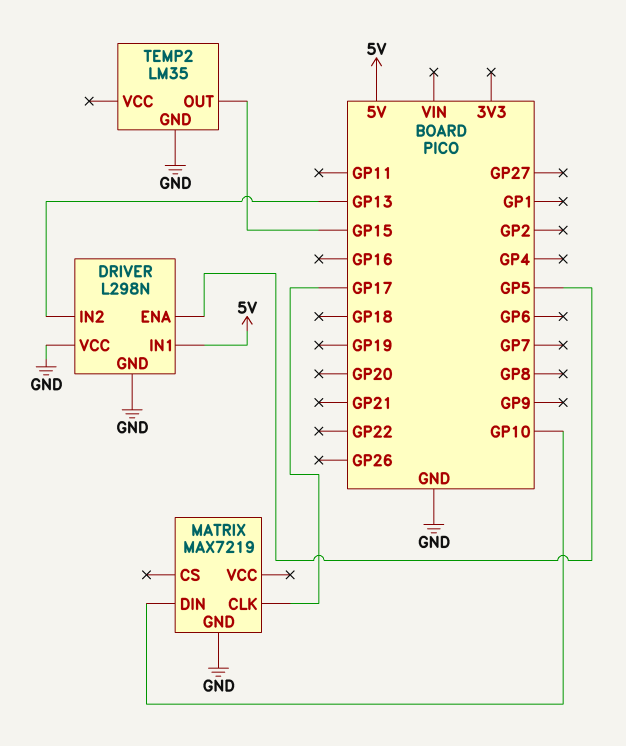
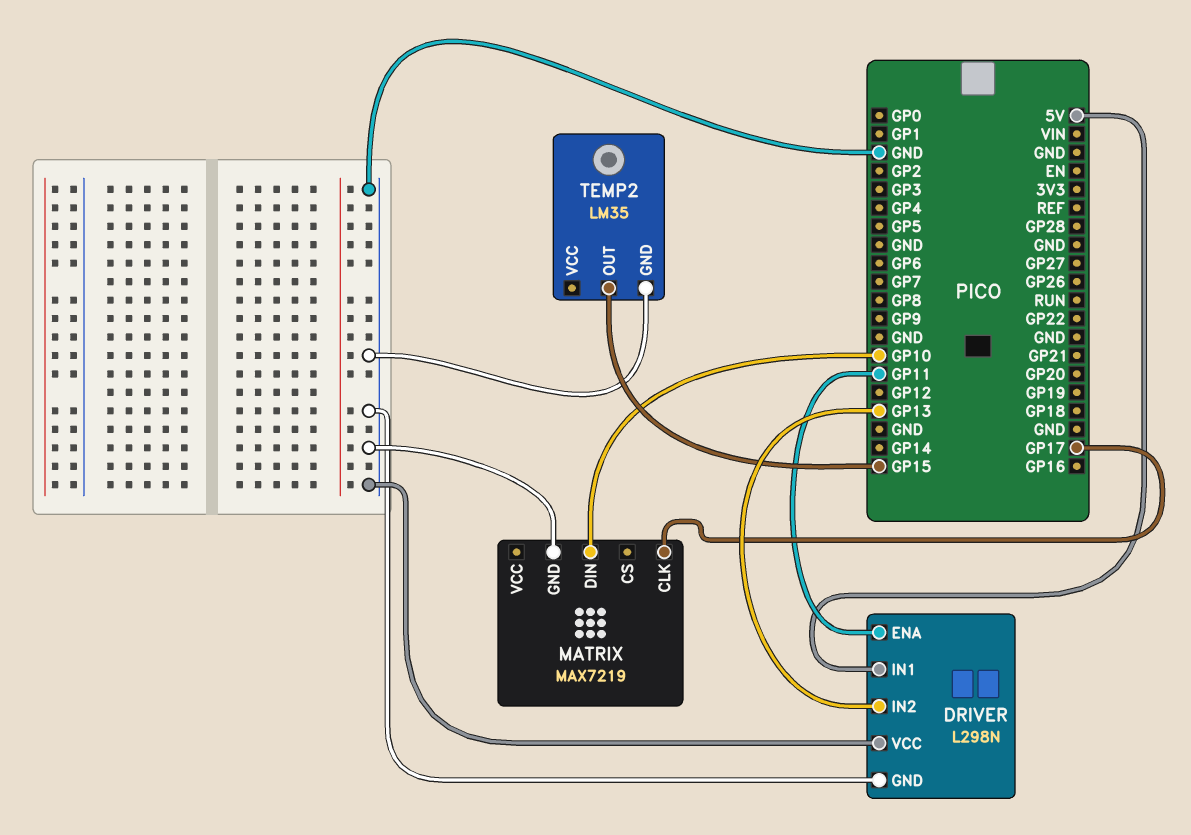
DRIVER pin ENA: GP5 -> GP11

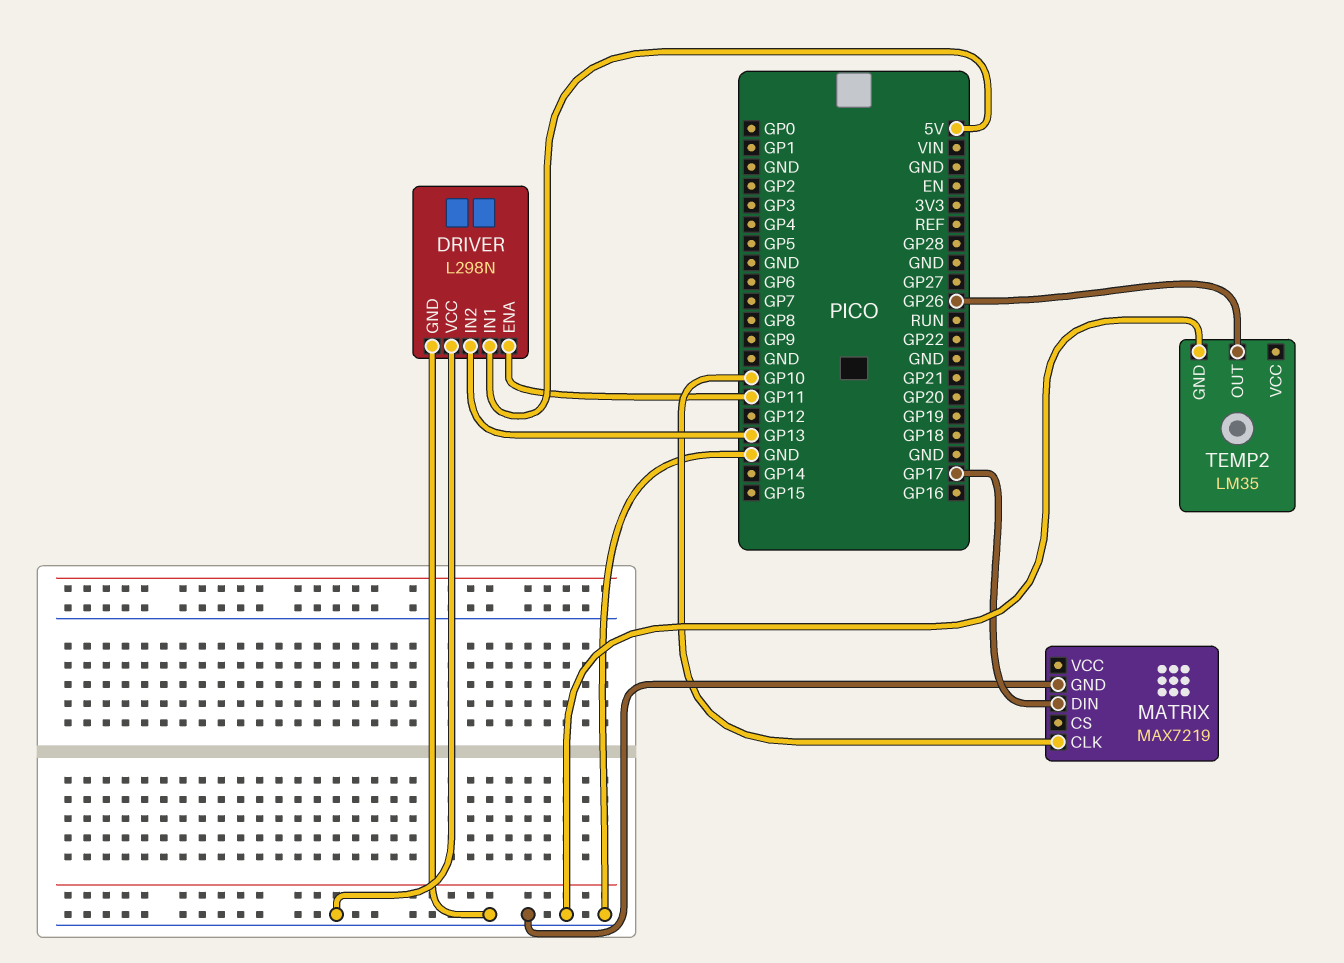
MATRIX pin CLK: GP17 -> GP10
MATRIX pin DIN: GP10 -> GP17
TEMP2 pin OUT: GP15 -> GP26

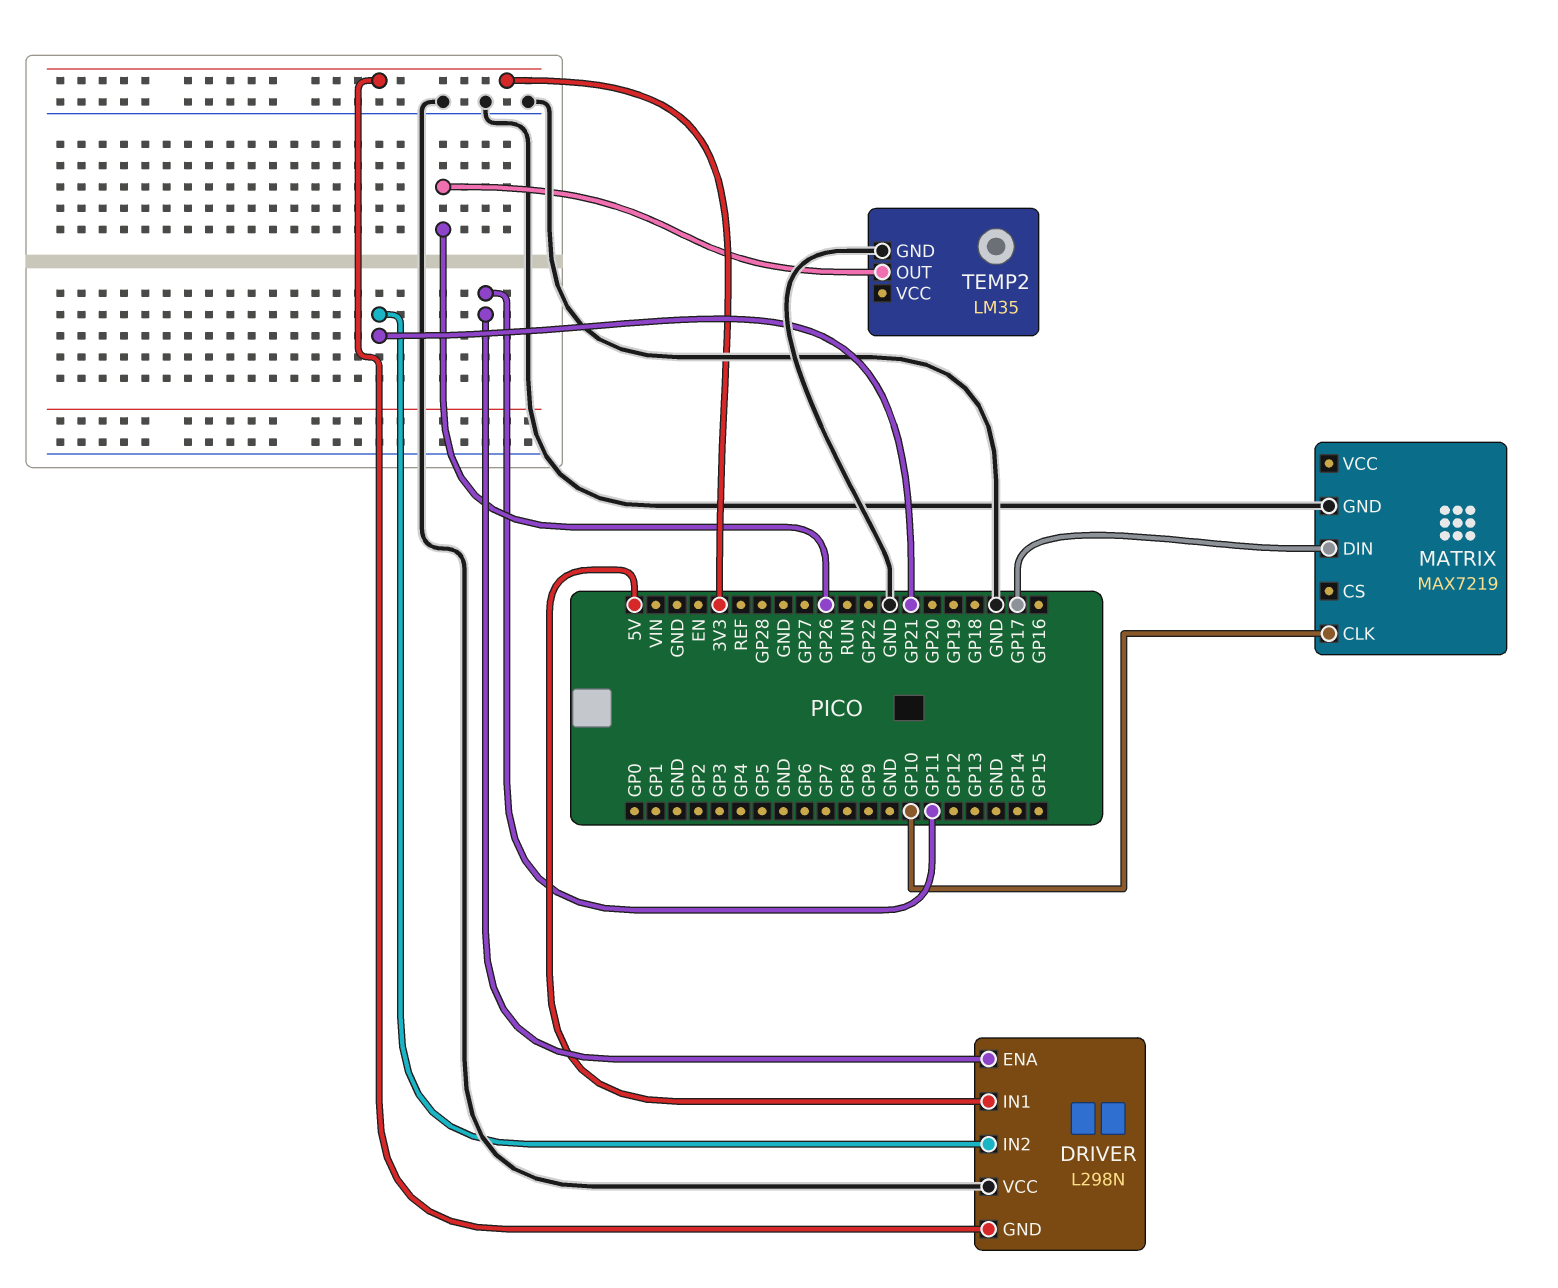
DRIVER pin GND: GND -> 3V3
DRIVER pin IN2: GP13 -> GP21

